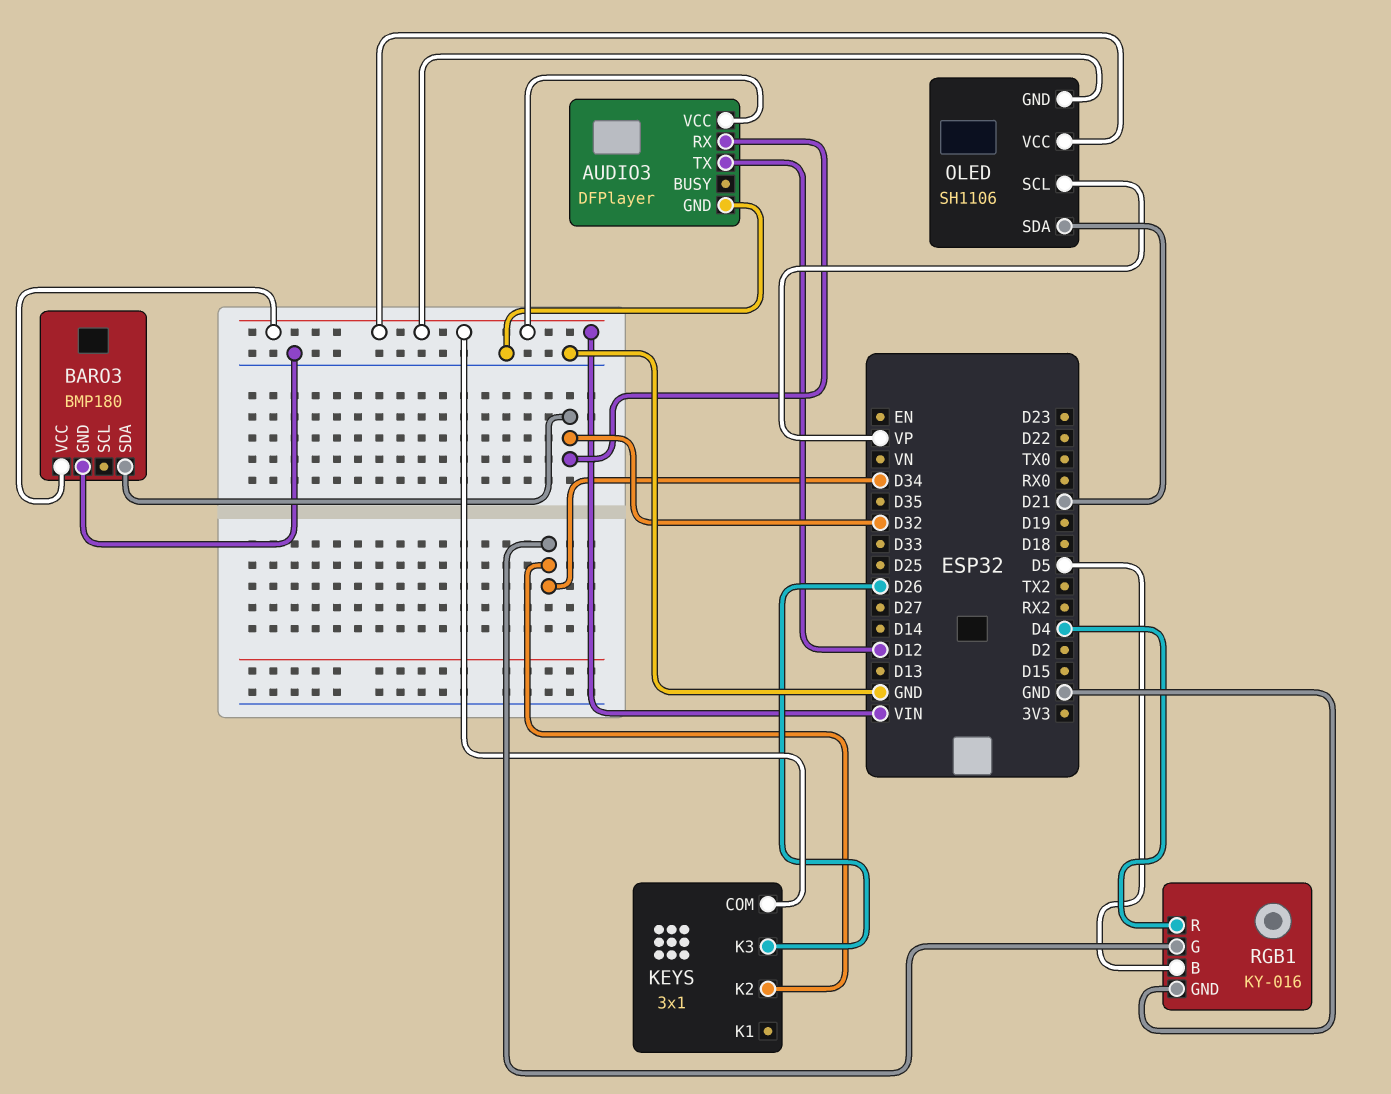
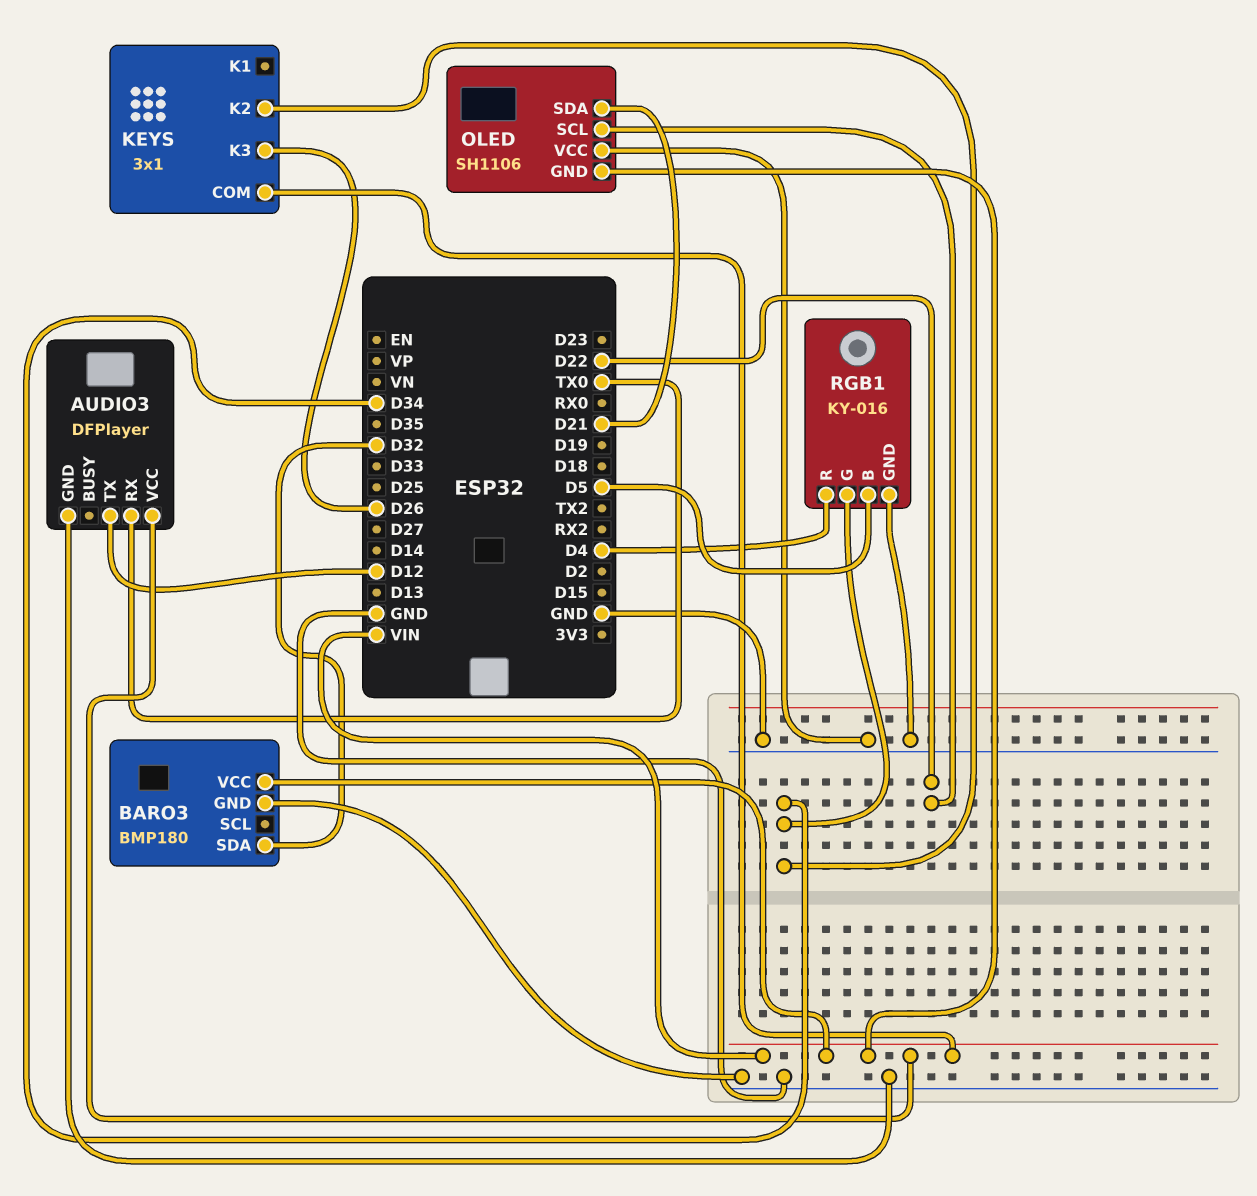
AUDIO3 pin RX: D32 -> TX0
OLED pin SCL: VP -> D22
OLED pin VCC: VIN -> GND

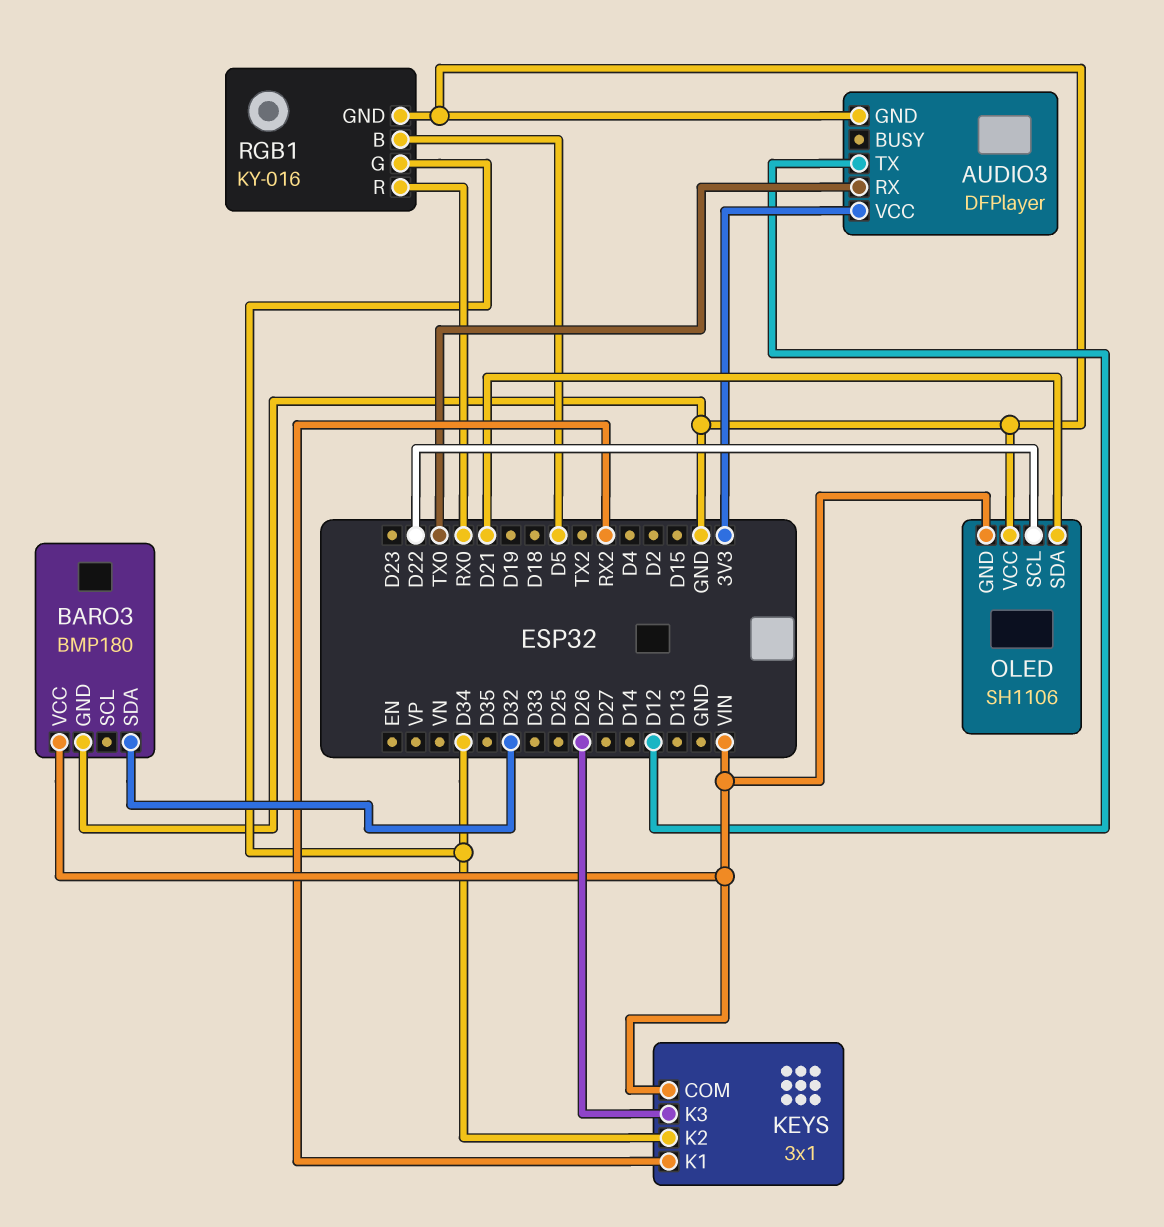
AUDIO3 pin VCC: VIN -> 3V3
KEYS pin K1: none -> RX2
RGB1 pin R: D4 -> RX0

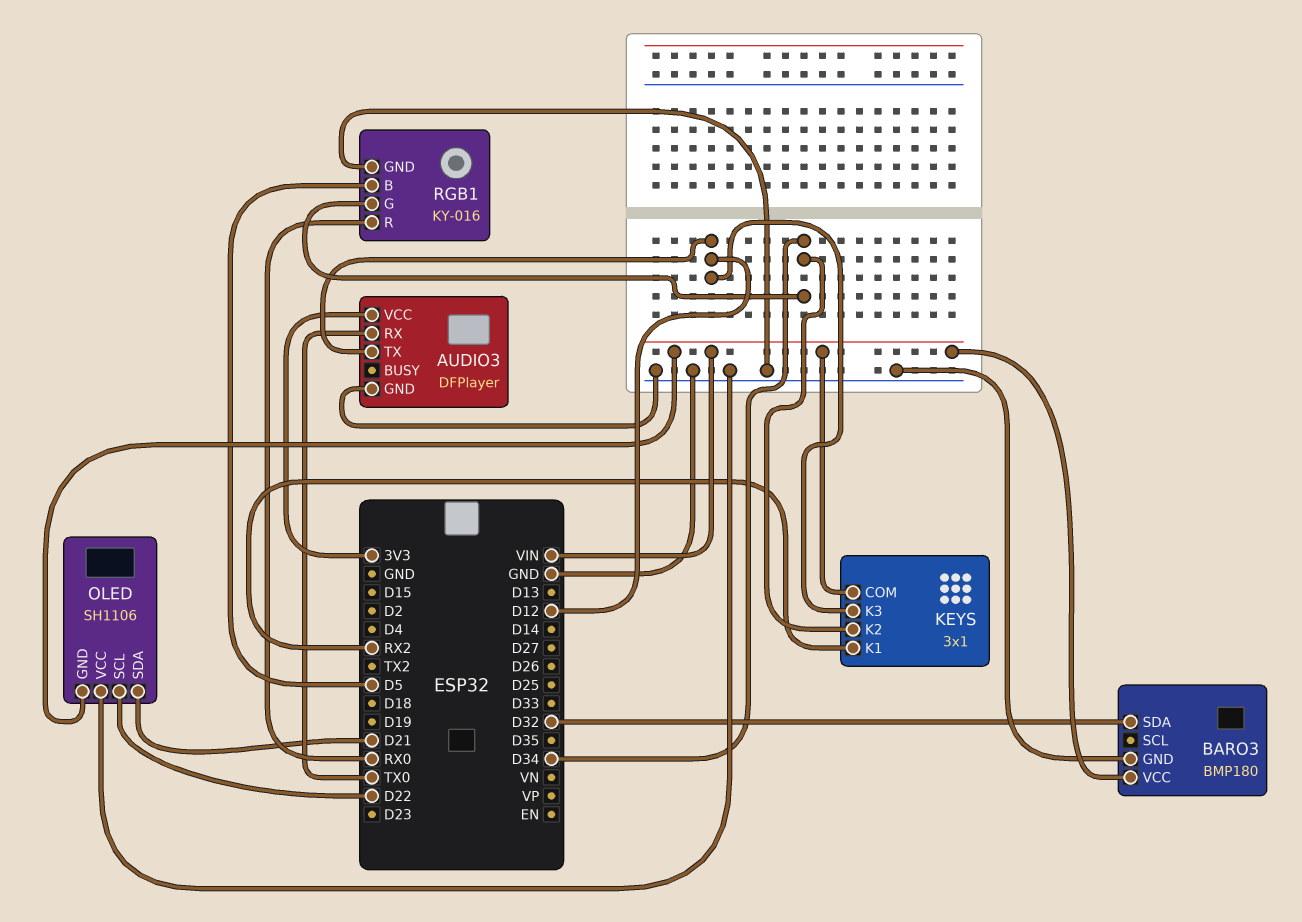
KEYS pin K3: D26 -> D12

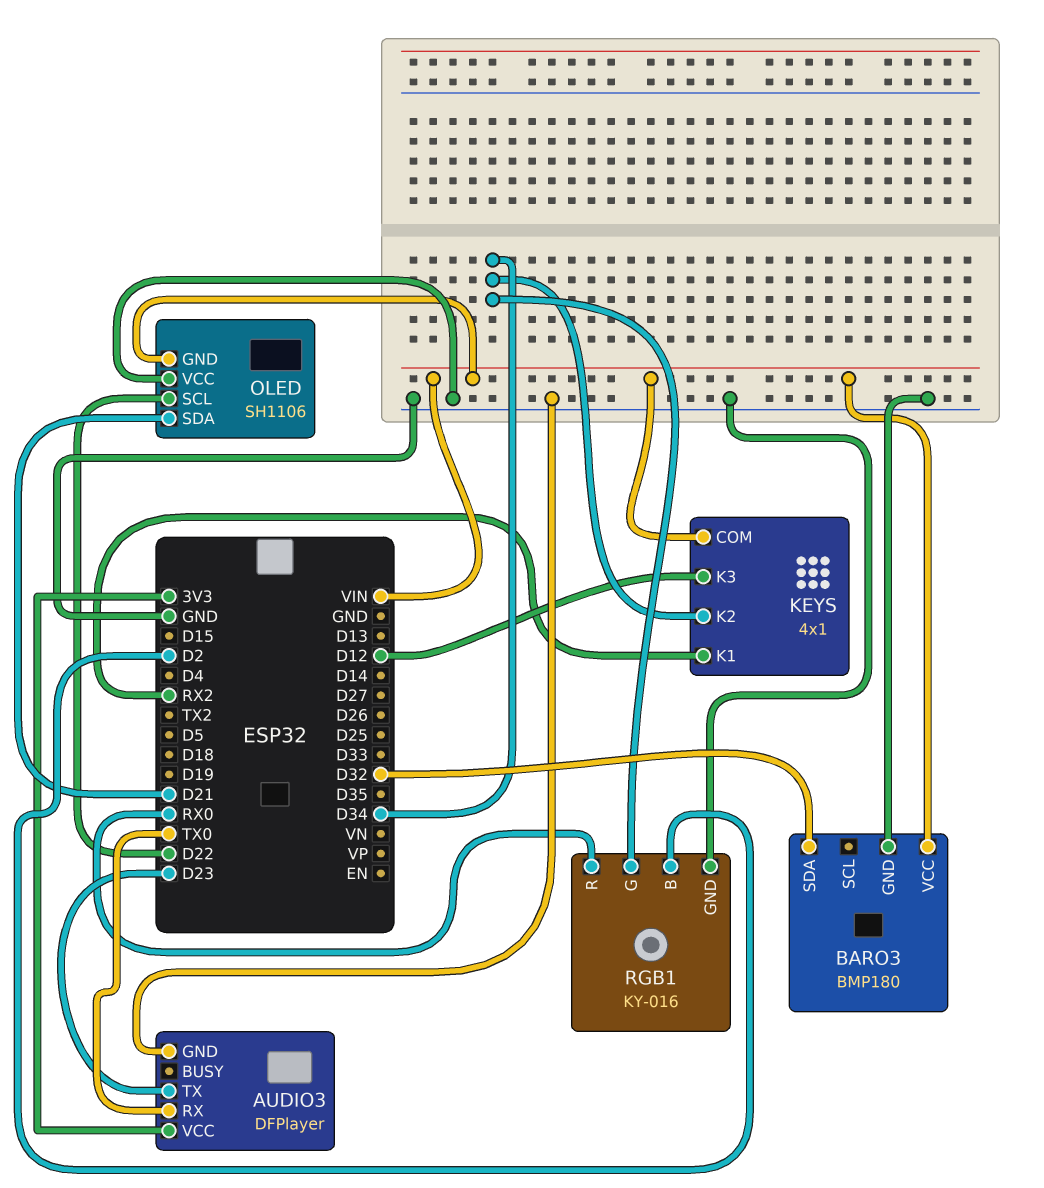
AUDIO3 pin TX: D12 -> D23
KEYS: 3x1 -> 4x1
RGB1 pin B: D5 -> D2

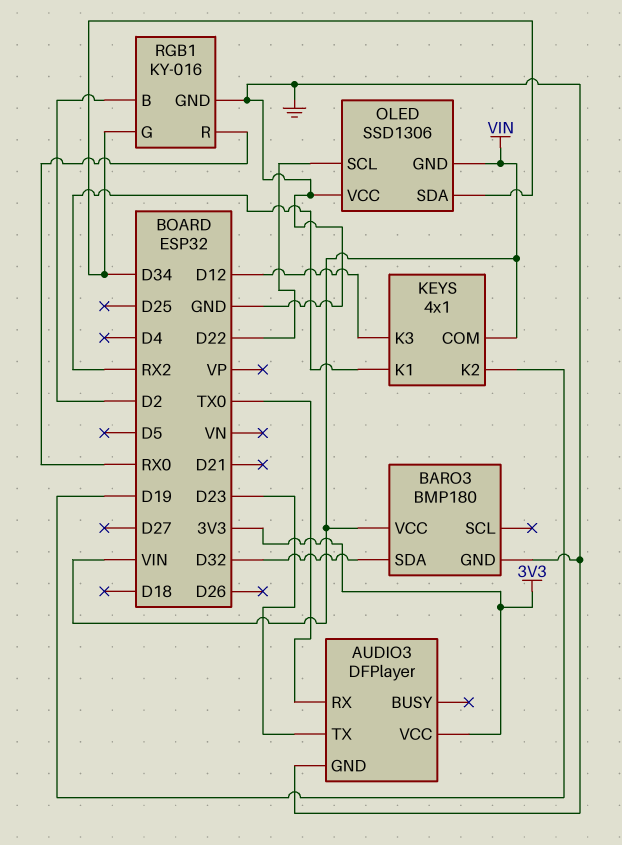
KEYS pin K2: D34 -> D19
OLED: SH1106 -> SSD1306
OLED pin SDA: D21 -> D34

